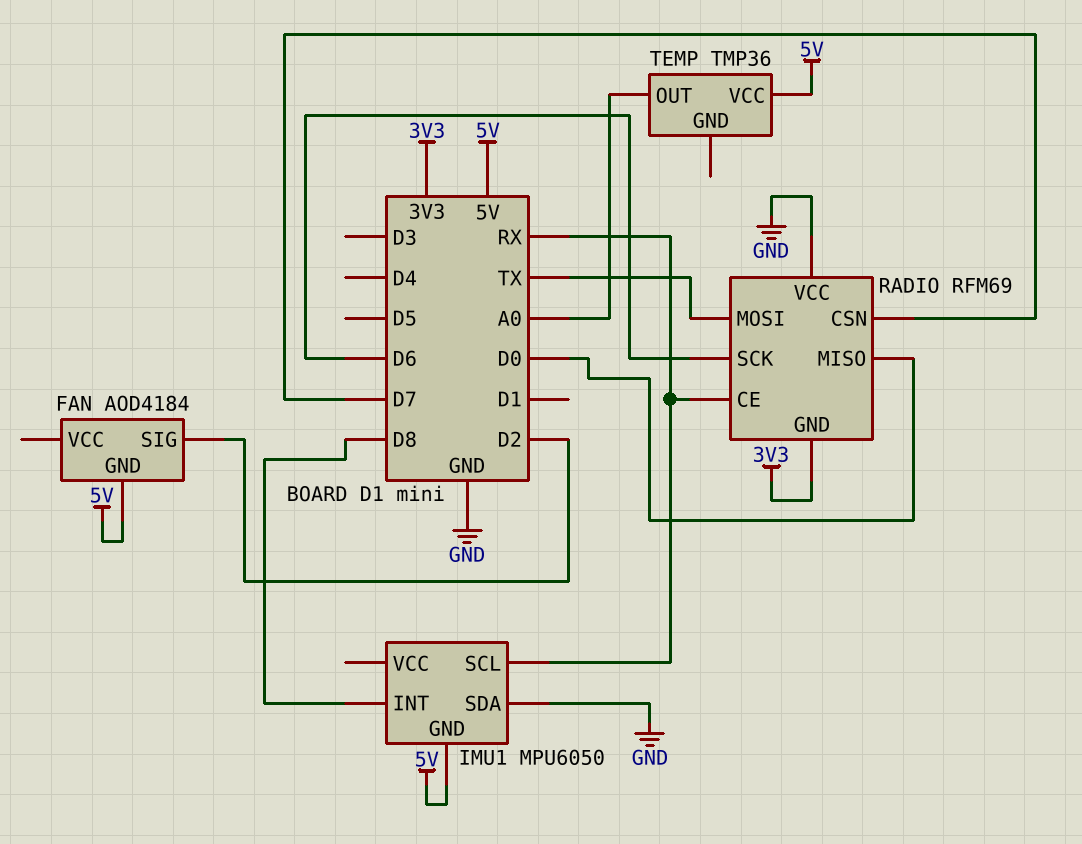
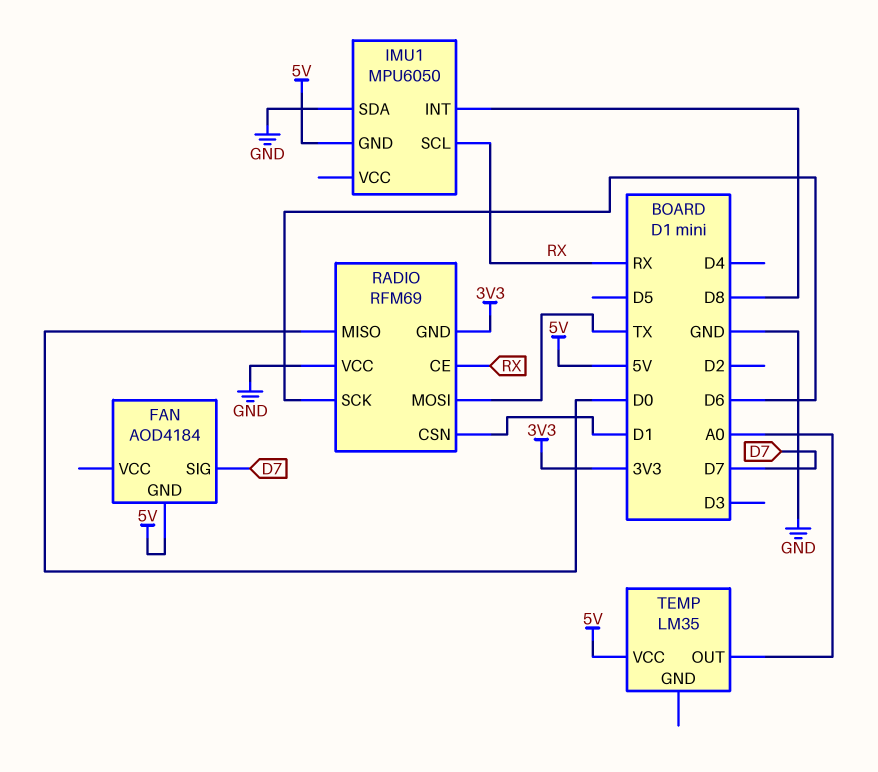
FAN pin SIG: D2 -> D7
RADIO pin CSN: D7 -> D1
TEMP: TMP36 -> LM35

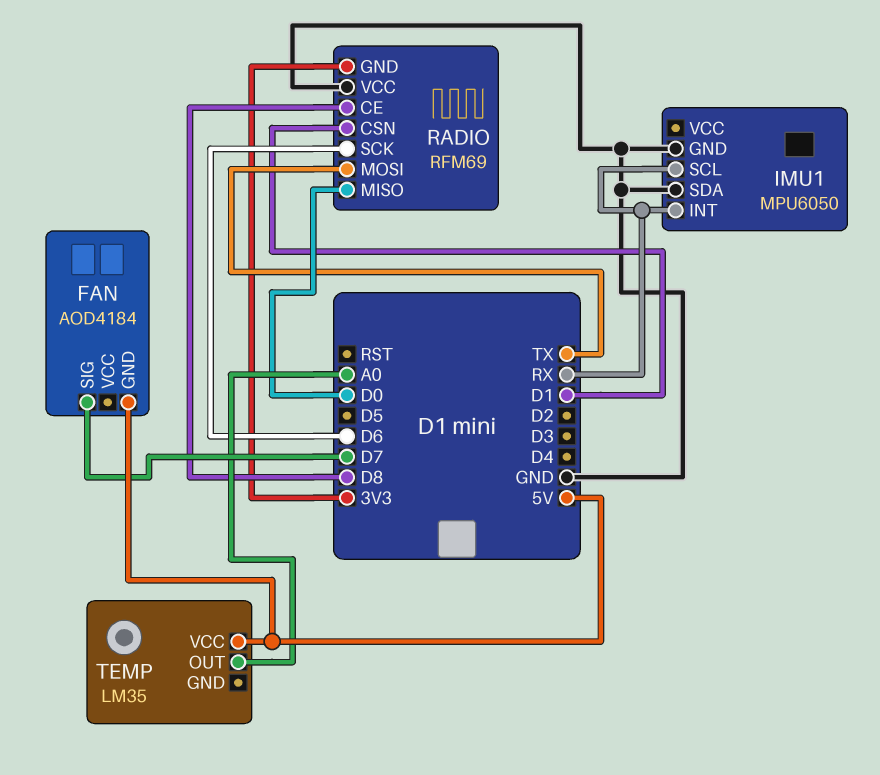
IMU1 pin GND: 5V -> GND
IMU1 pin INT: D8 -> RX
RADIO pin CE: RX -> D8

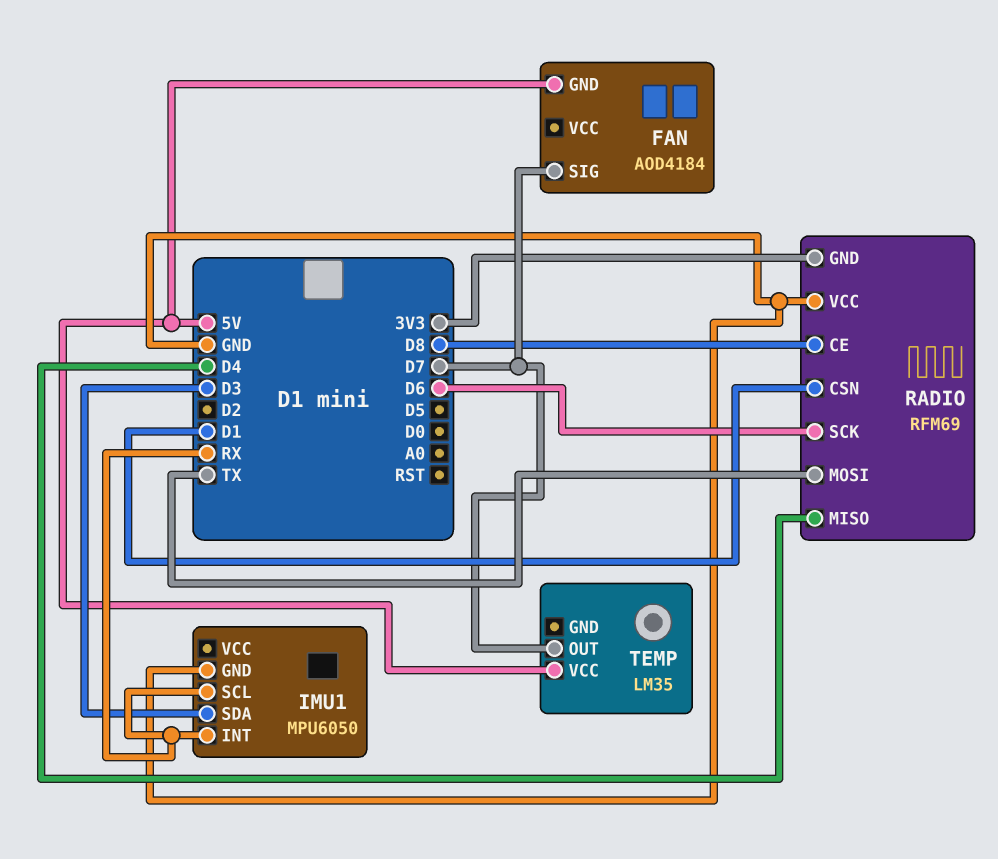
IMU1 pin SDA: GND -> D3
RADIO pin MISO: D0 -> D4
TEMP pin OUT: A0 -> D7

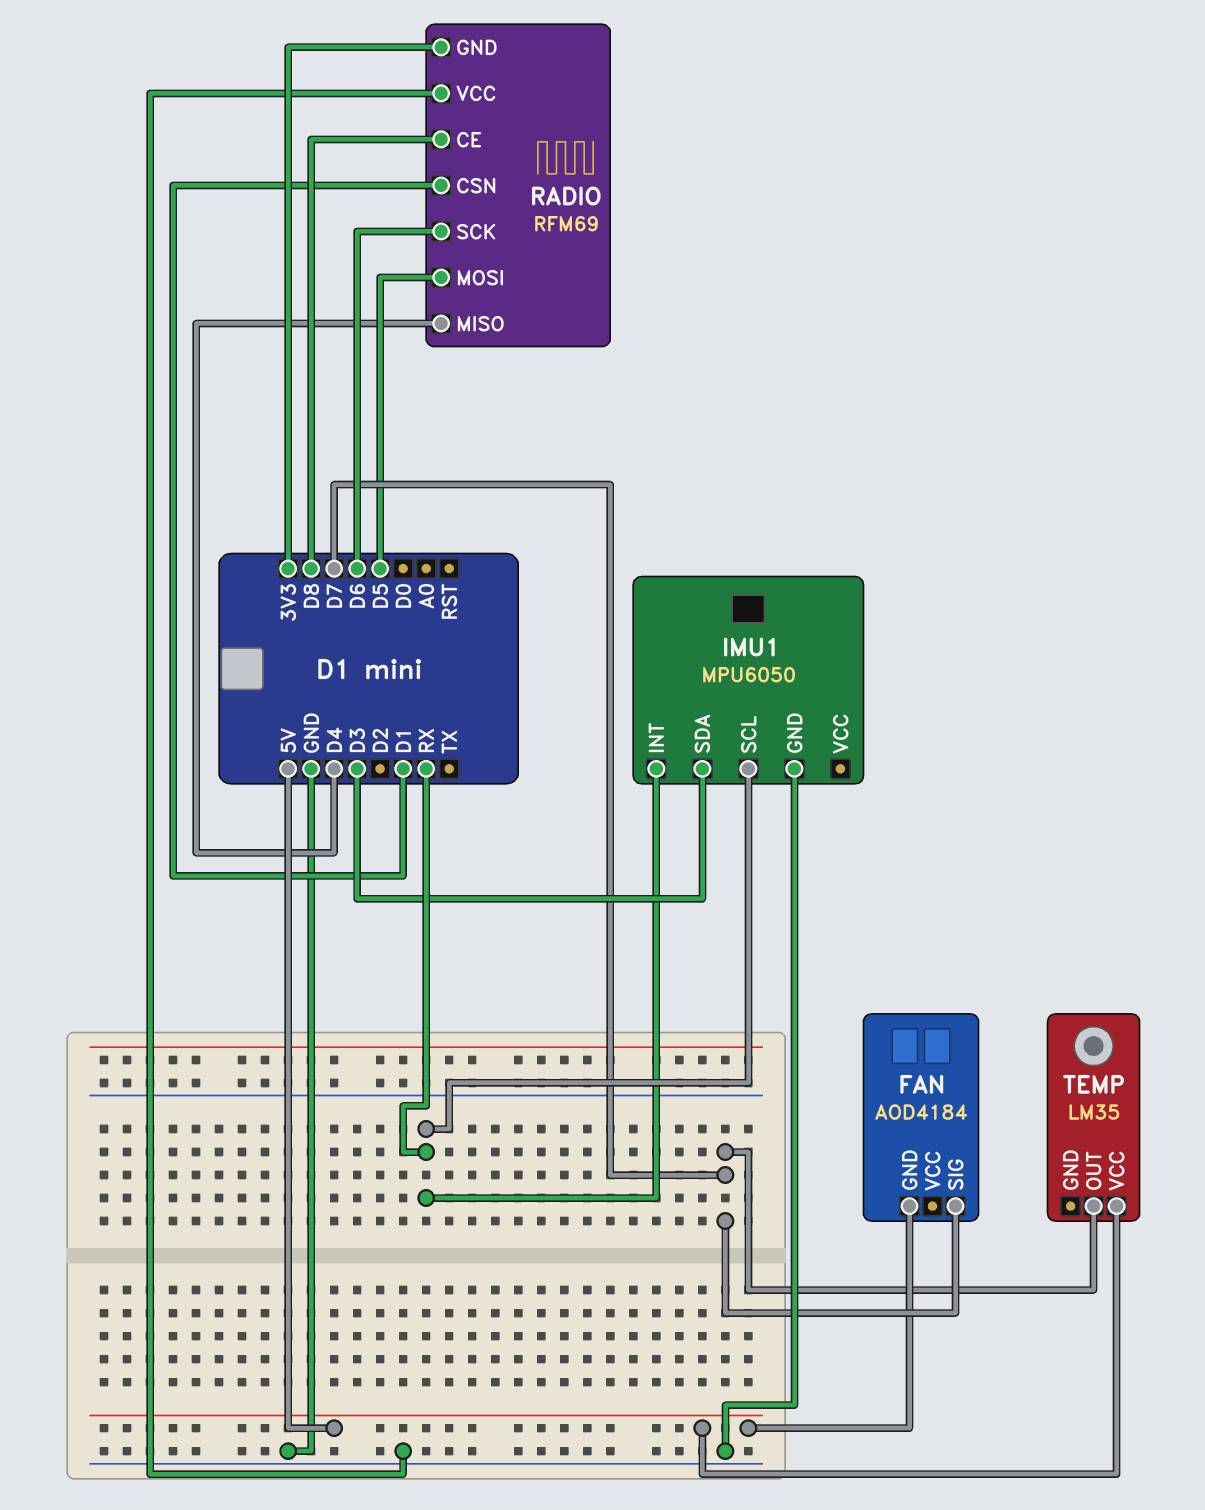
RADIO pin MOSI: TX -> D5

